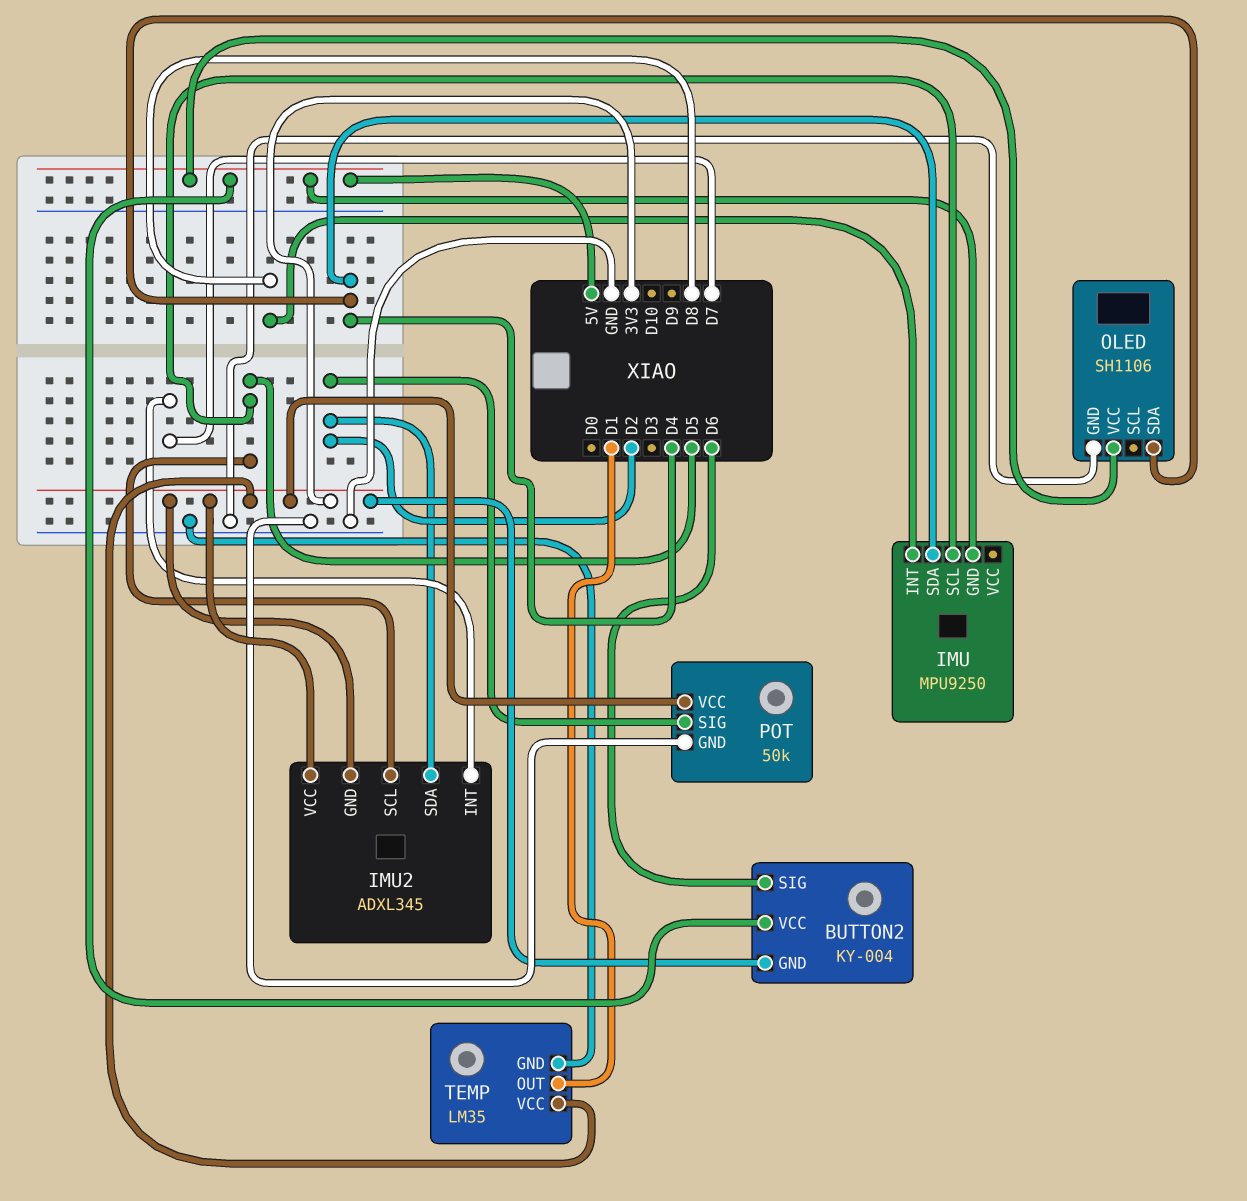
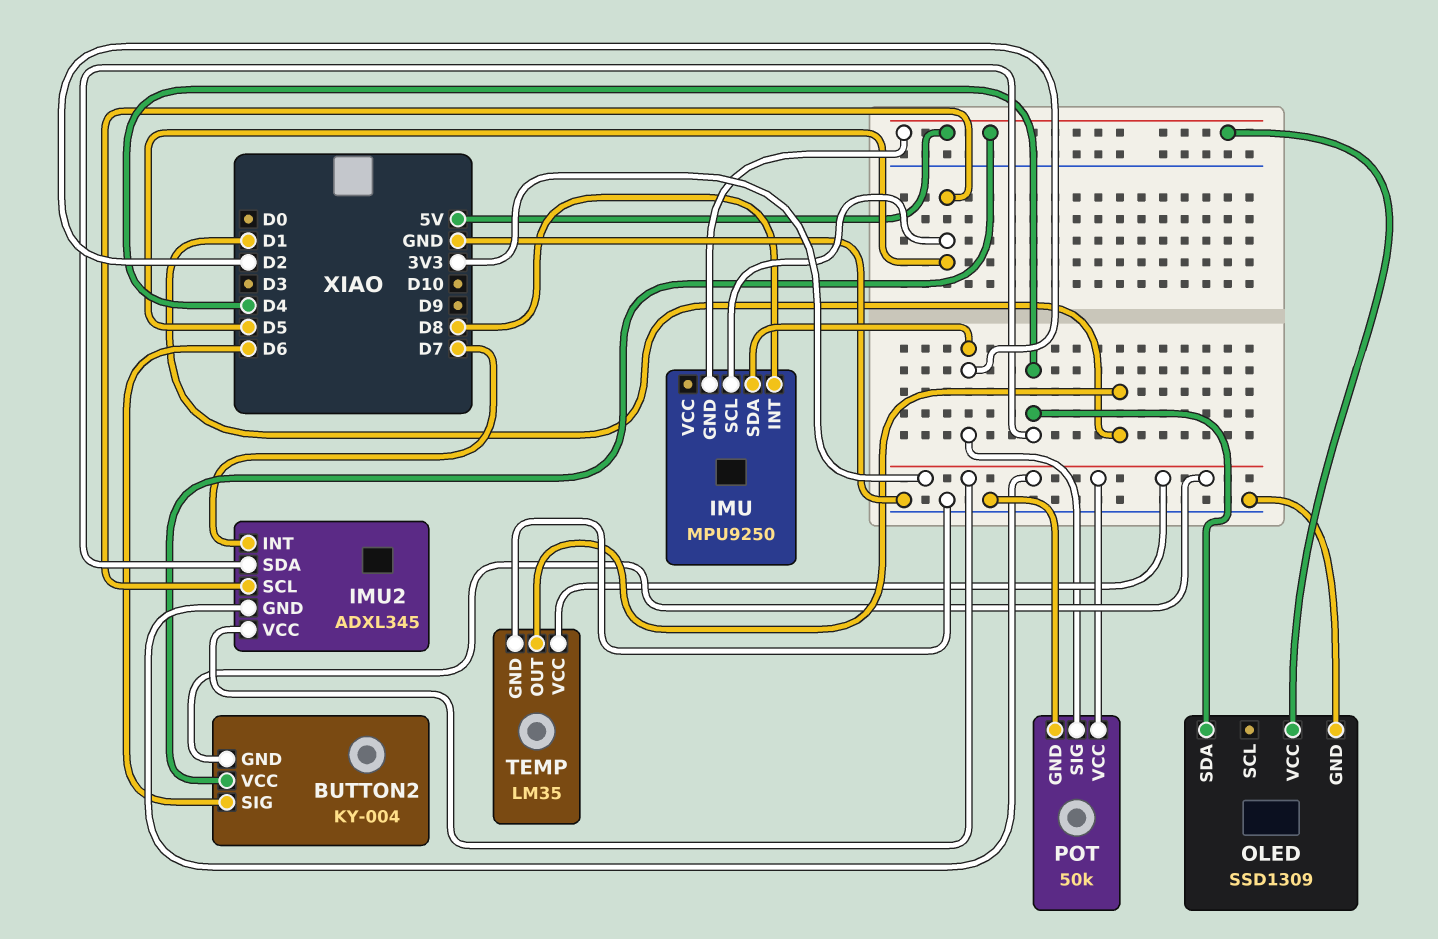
IMU pin SDA: D4 -> D2
IMU2 pin SDA: D2 -> D4
OLED: SH1106 -> SSD1309

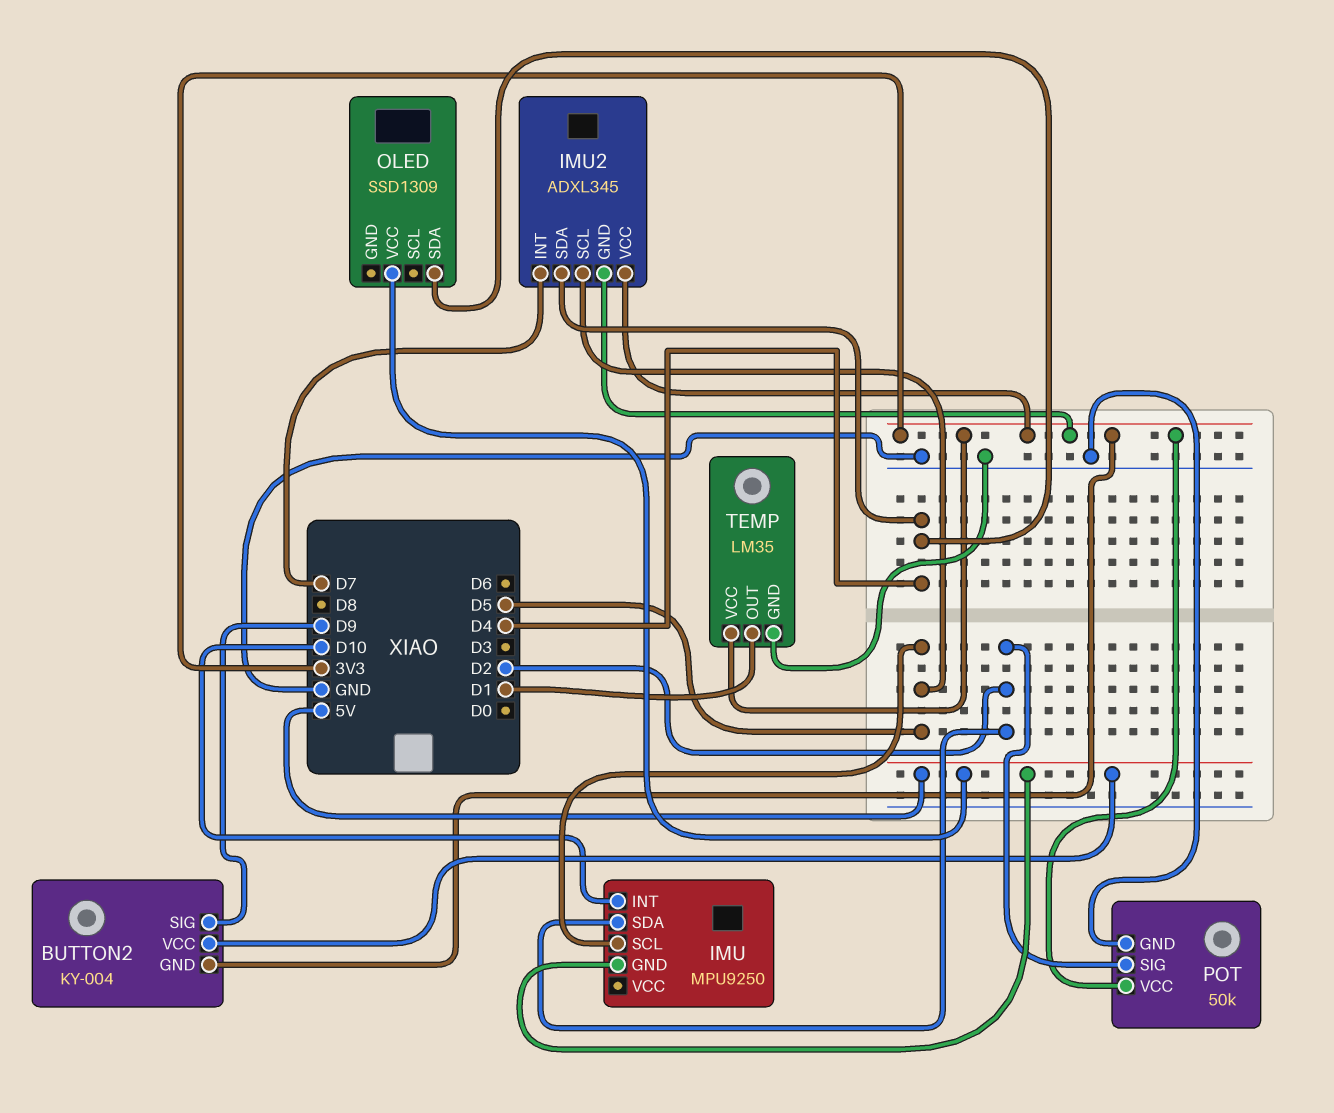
BUTTON2 pin SIG: D6 -> D9
IMU pin INT: D8 -> D10
OLED pin GND: GND -> none

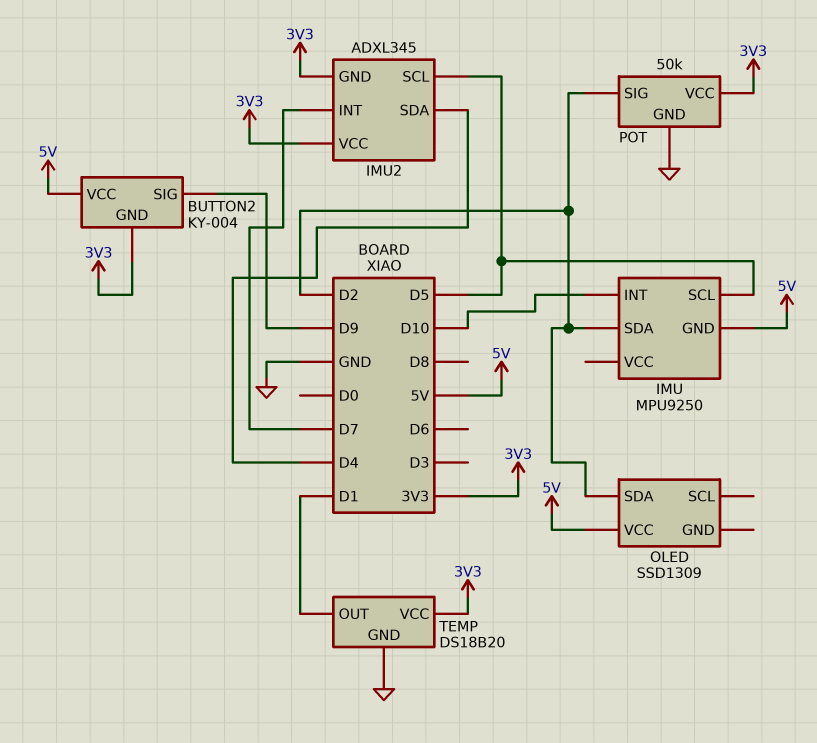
OLED pin SDA: D4 -> D2
TEMP: LM35 -> DS18B20

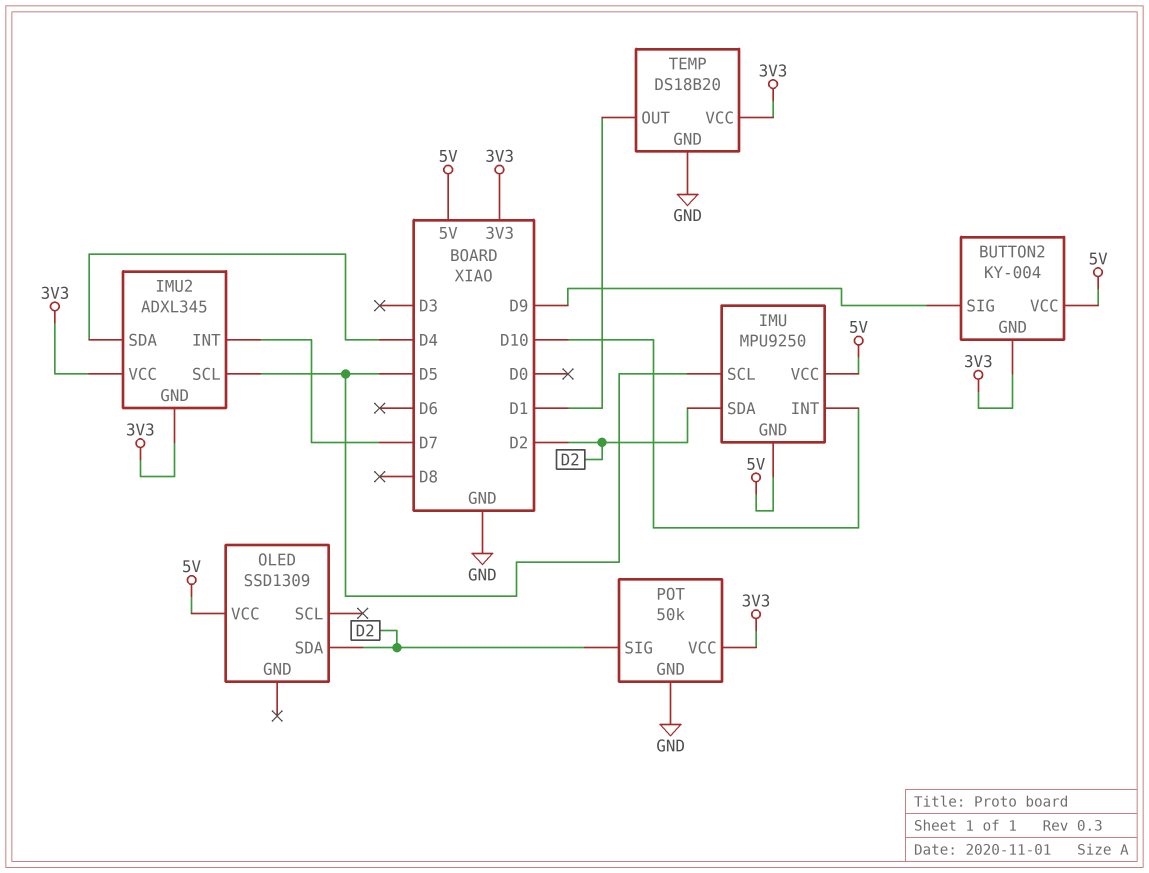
IMU pin VCC: none -> 5V

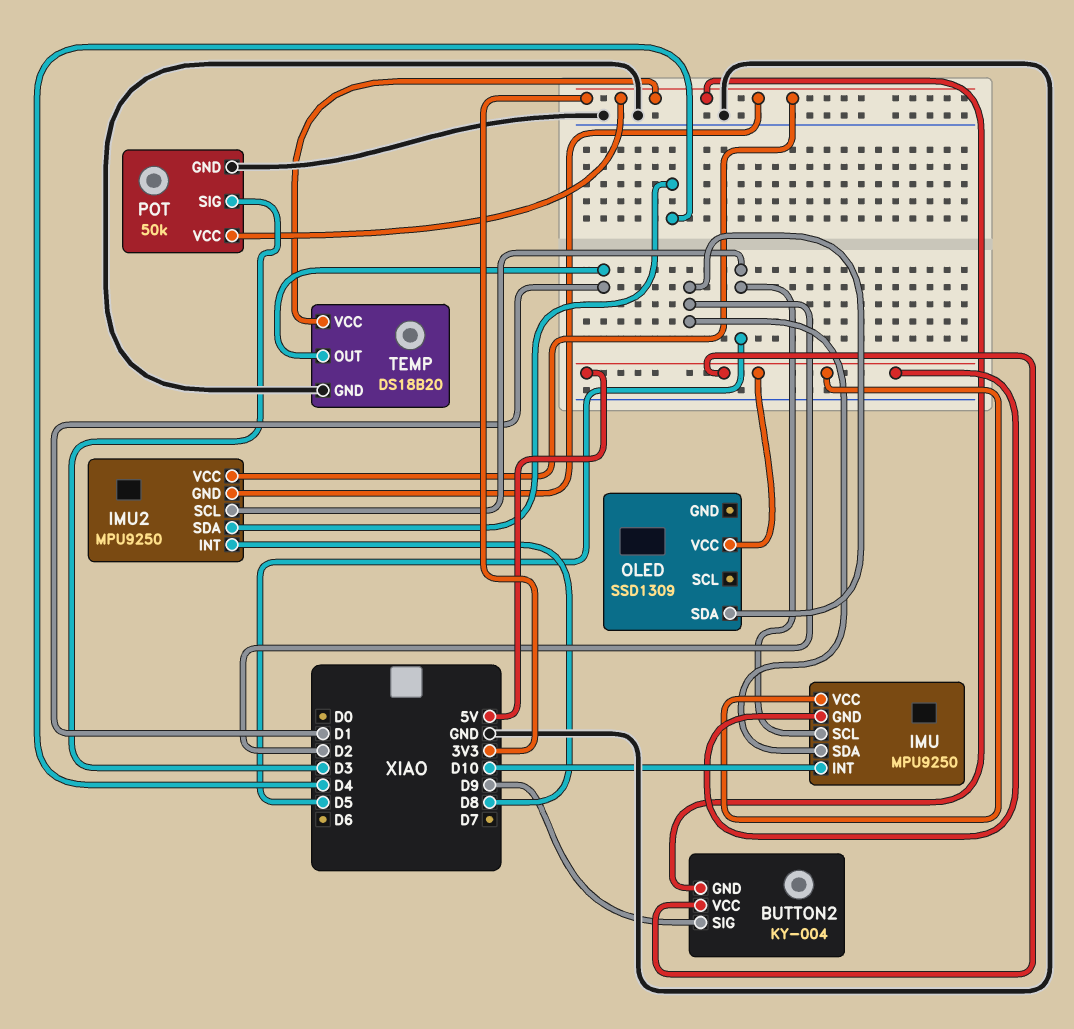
IMU2: ADXL345 -> MPU9250
IMU2 pin INT: D7 -> D8
POT pin SIG: D2 -> D3

